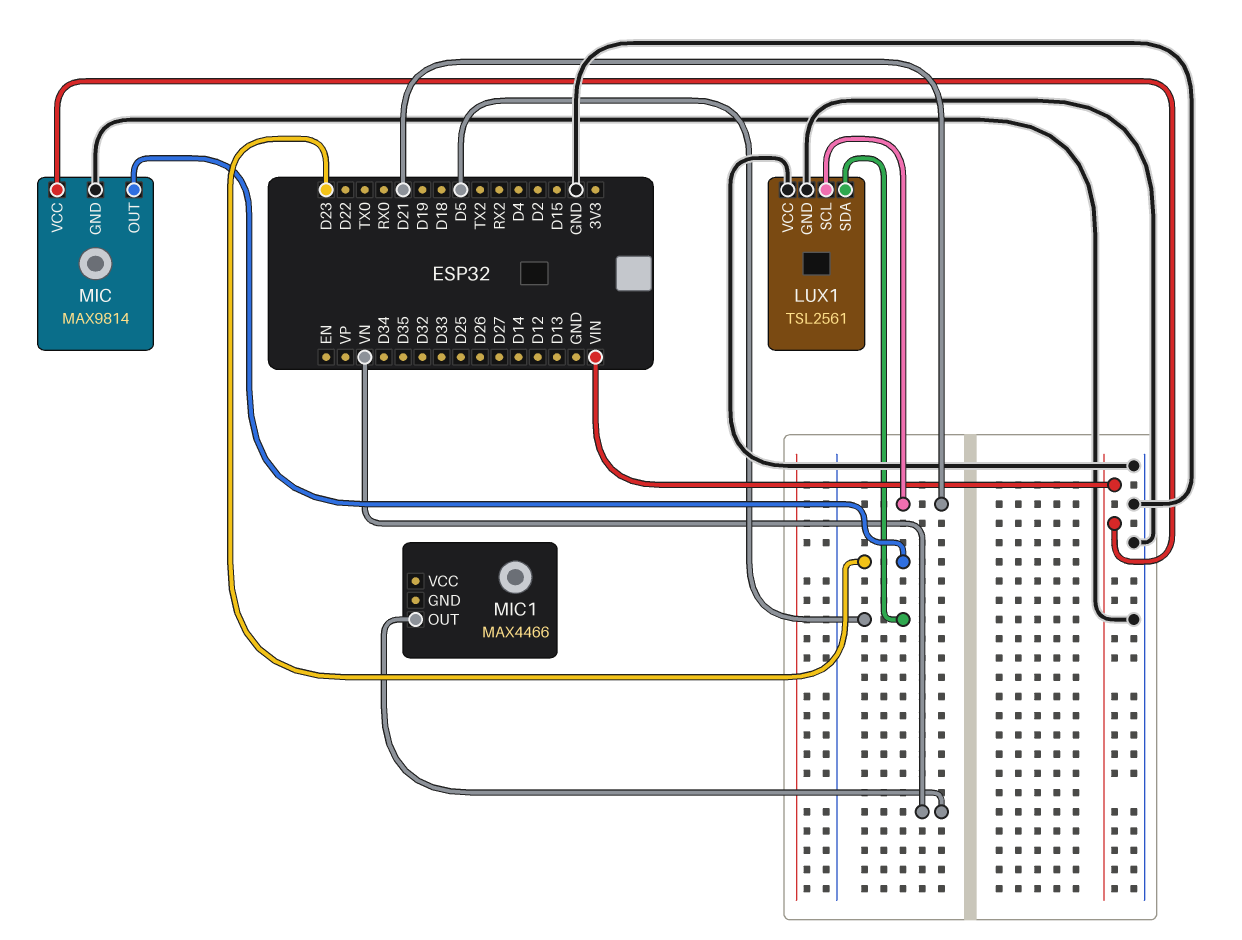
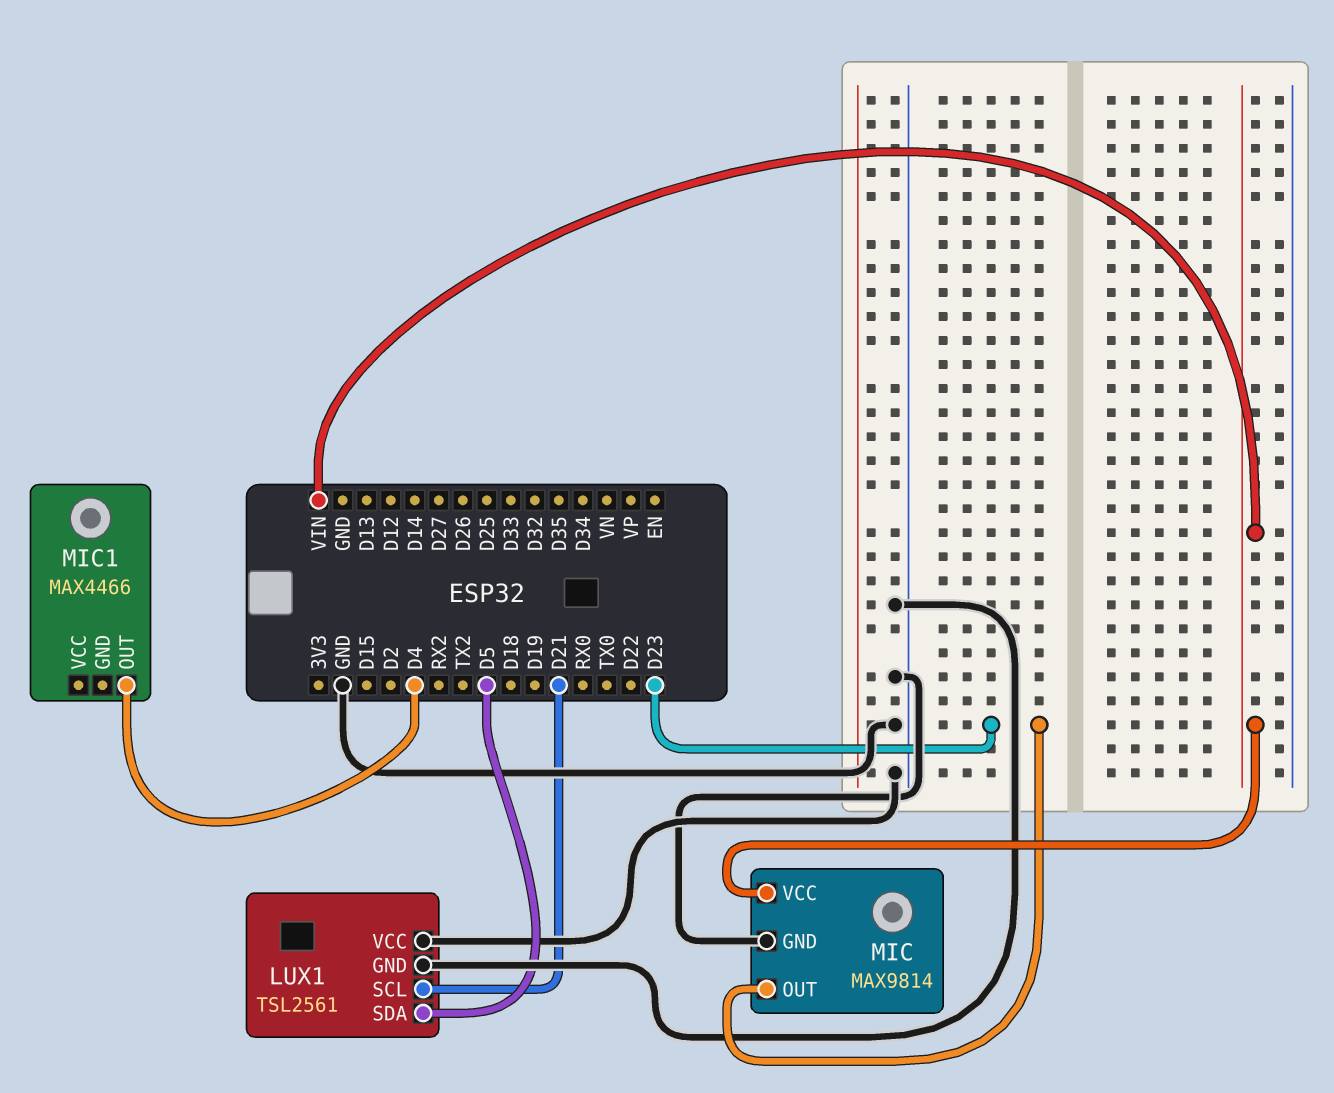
MIC1 pin OUT: VN -> D4

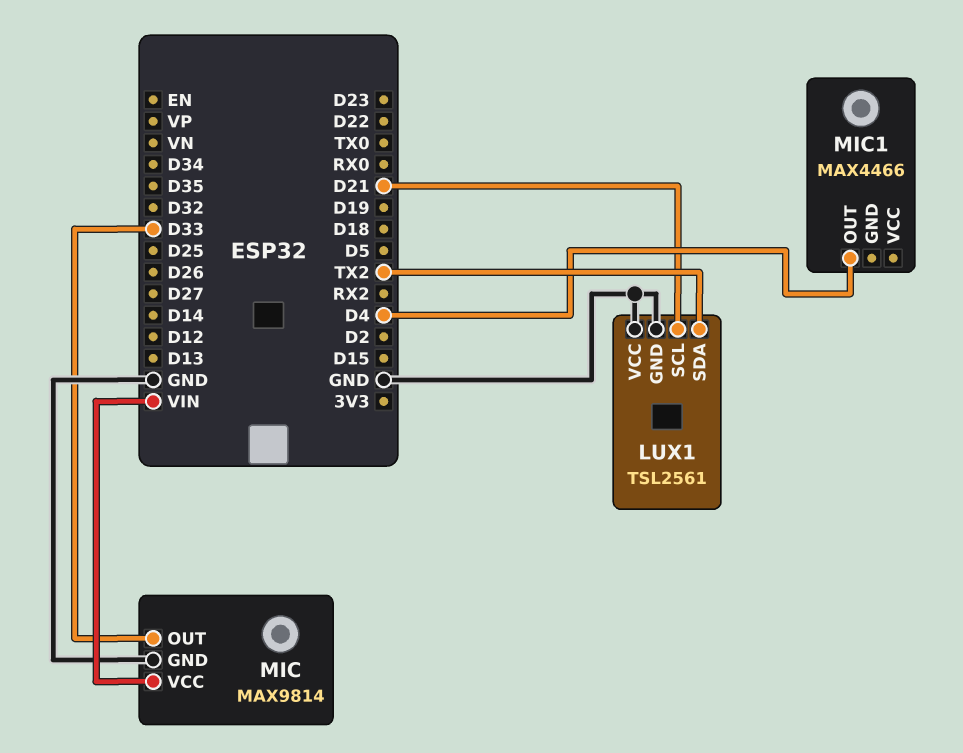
LUX1 pin SDA: D5 -> TX2
MIC pin OUT: D23 -> D33

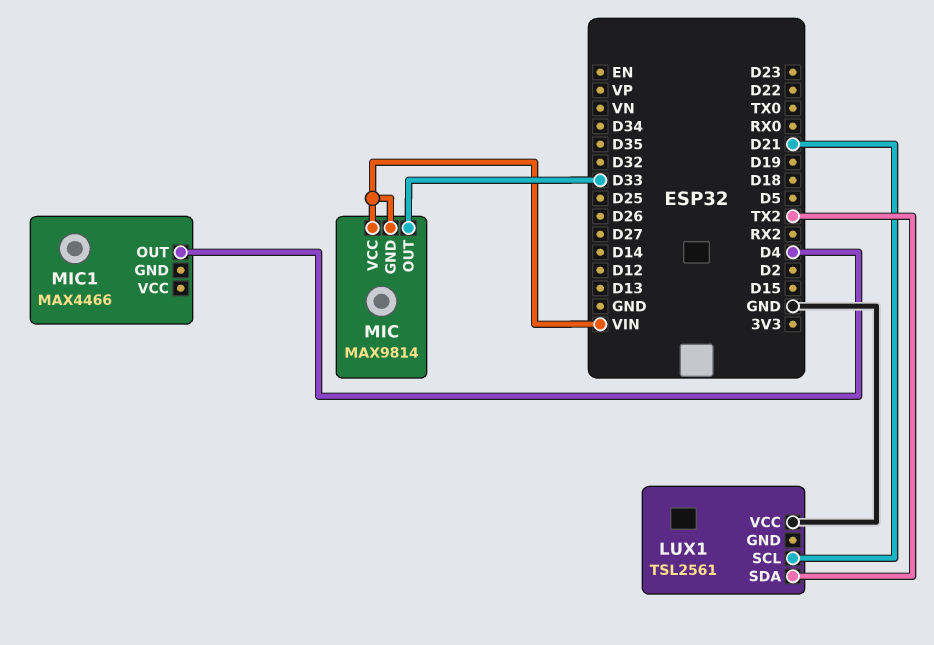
LUX1 pin GND: GND -> none
MIC pin GND: GND -> VIN

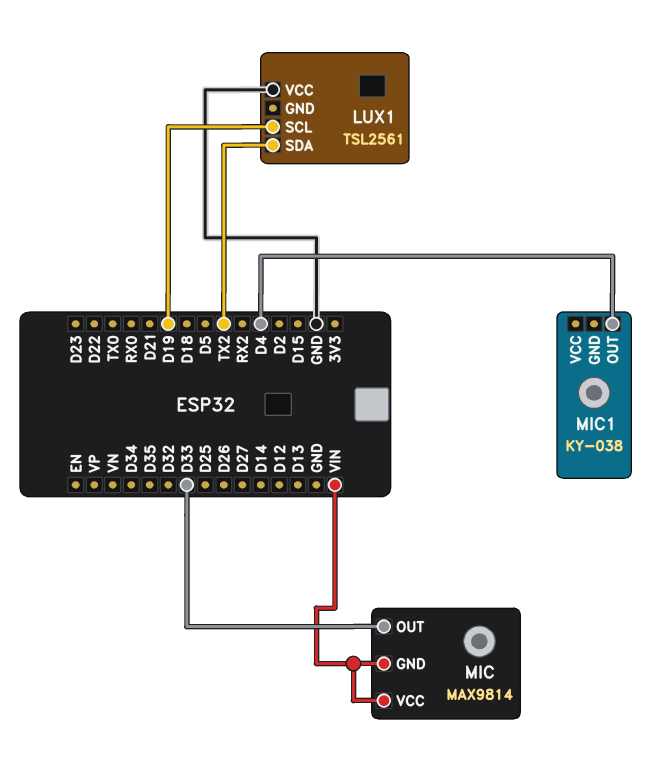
LUX1 pin SCL: D21 -> D19
MIC1: MAX4466 -> KY-038

